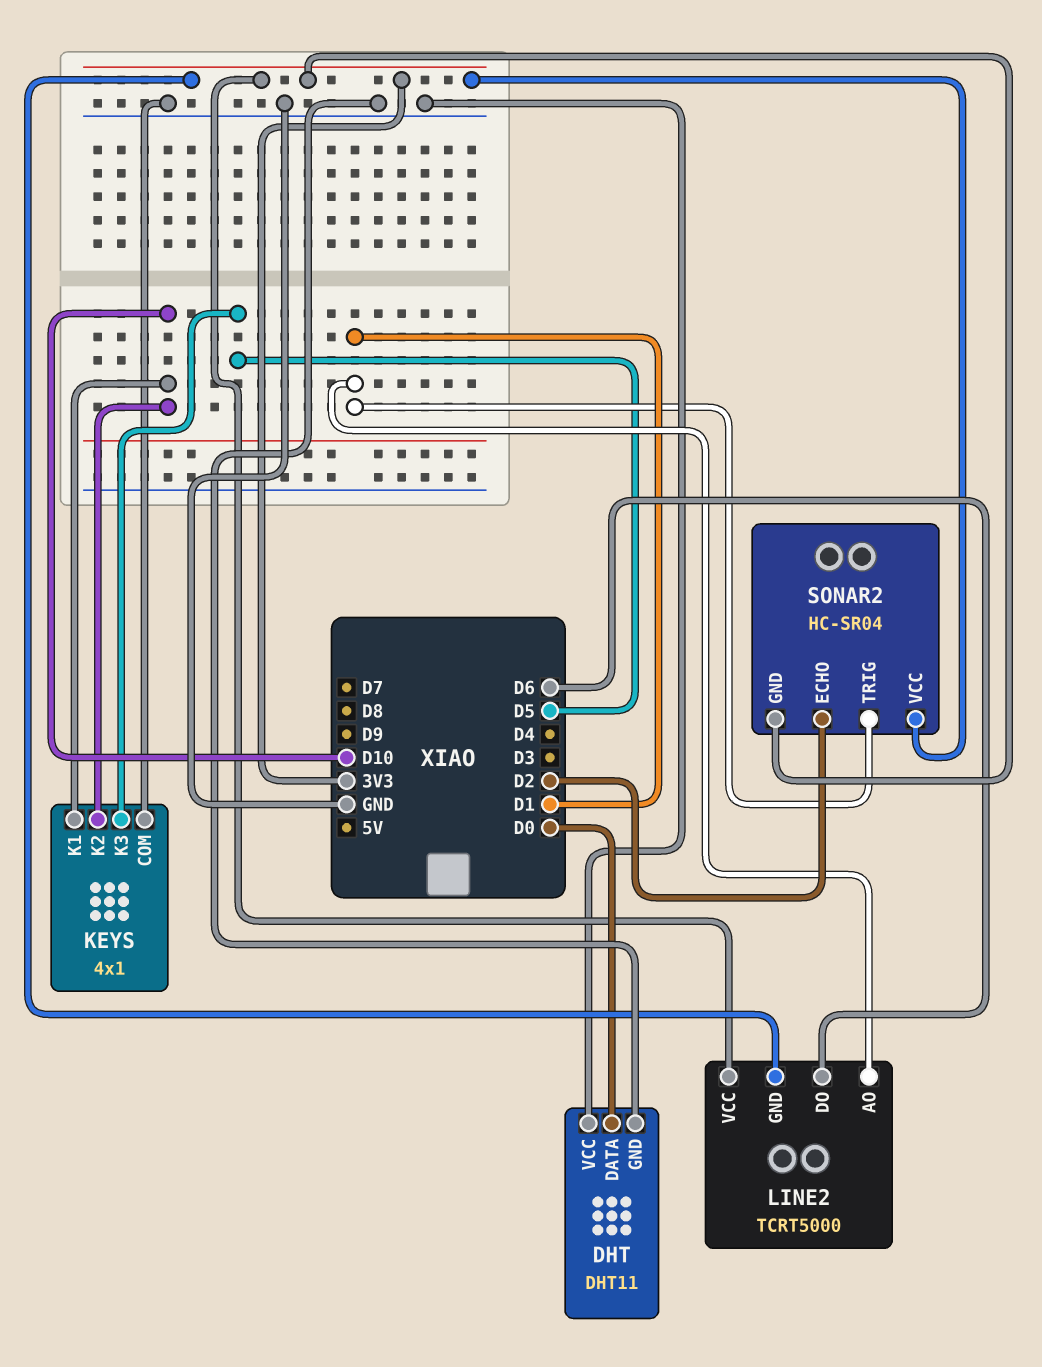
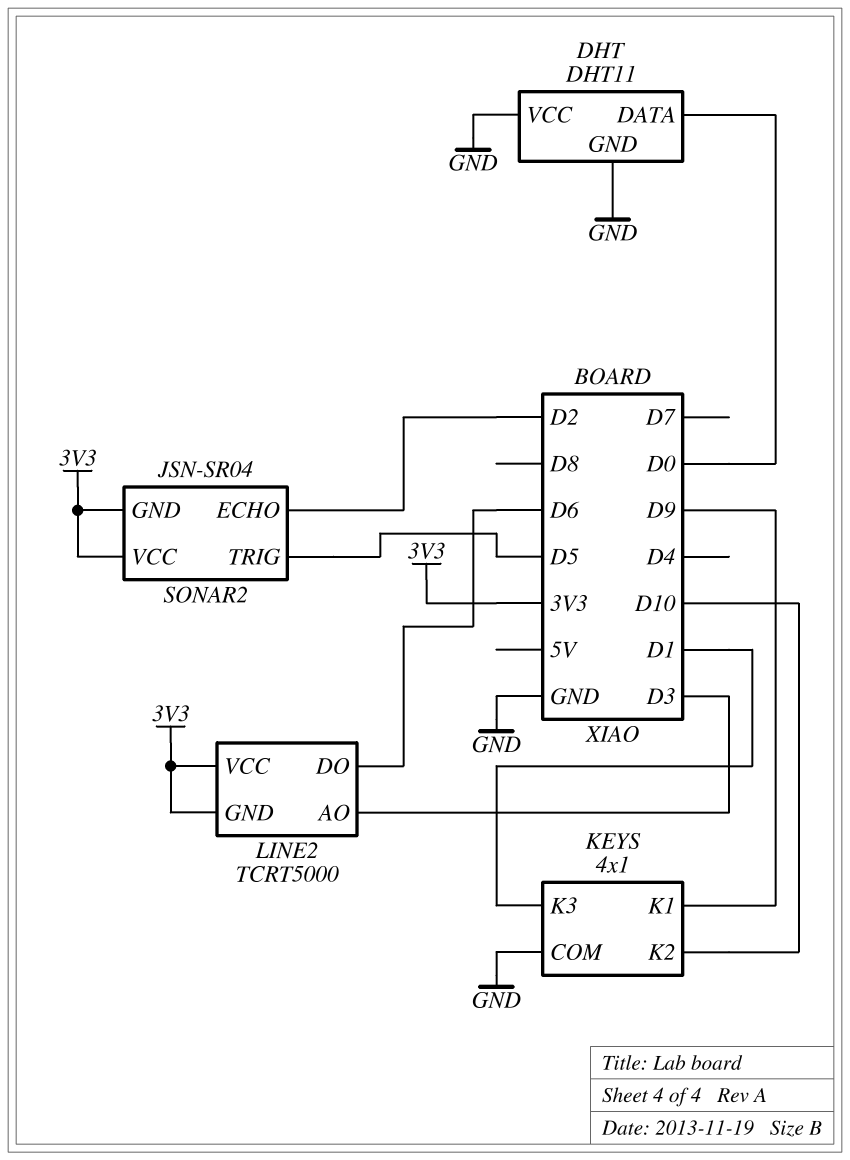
KEYS pin K1: D10 -> D9
KEYS pin K3: D5 -> D1
LINE2 pin AO: D1 -> D3
SONAR2: HC-SR04 -> JSN-SR04
SONAR2 pin TRIG: D1 -> D5

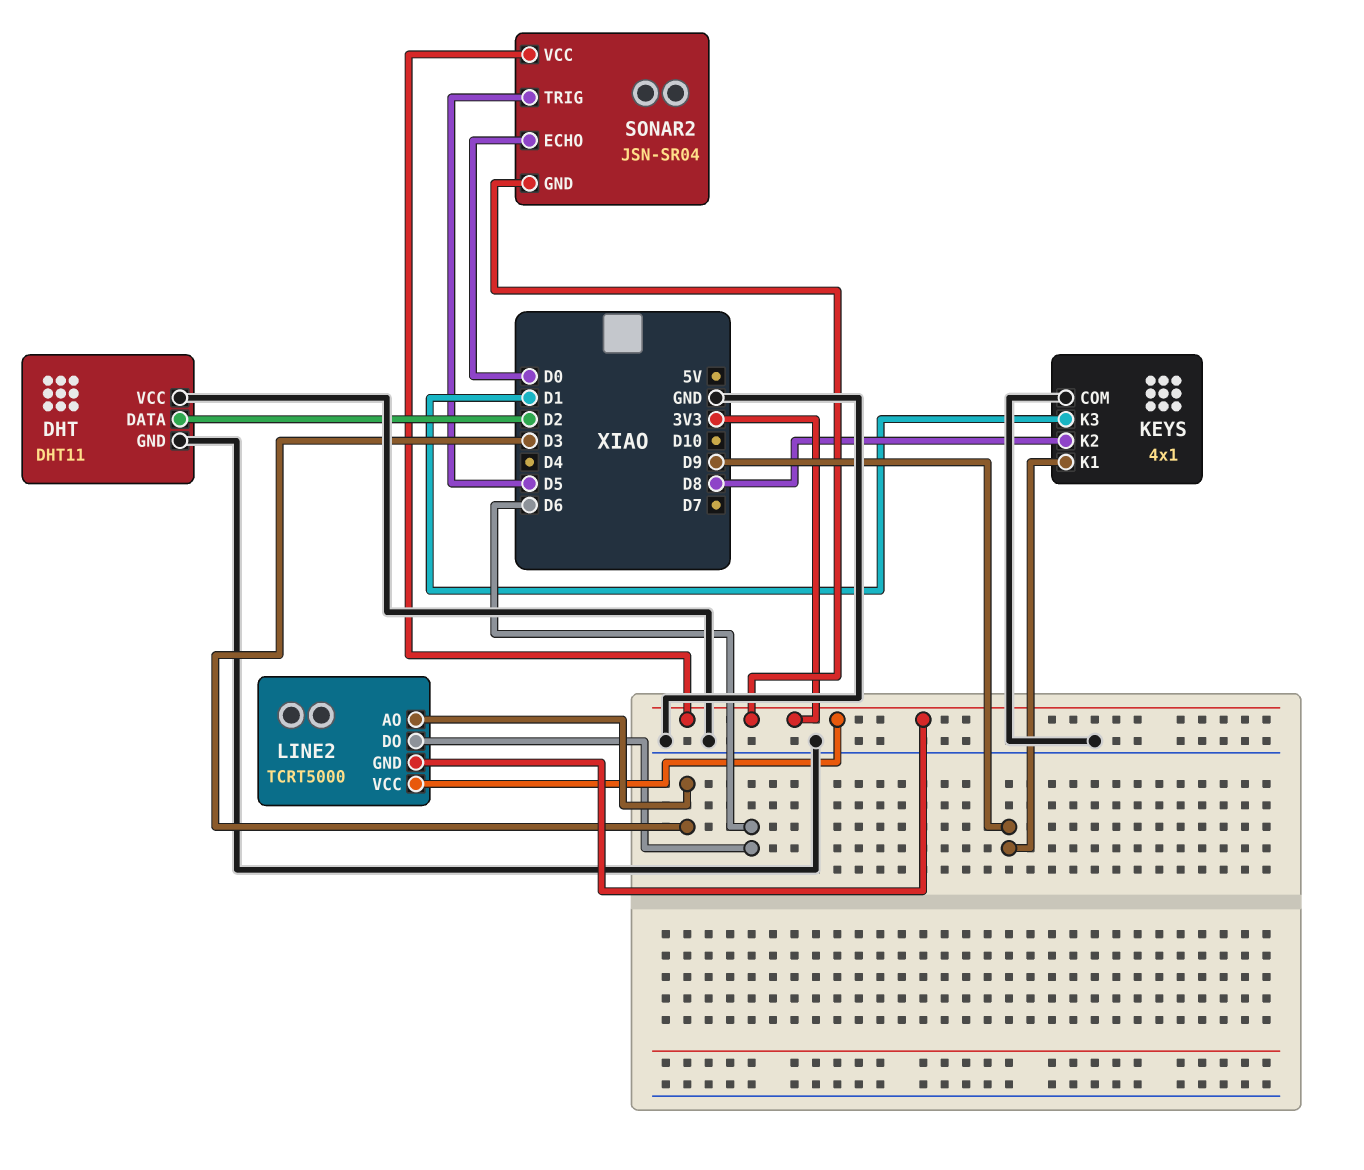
DHT pin DATA: D0 -> D2
KEYS pin K2: D10 -> D8
SONAR2 pin ECHO: D2 -> D0

